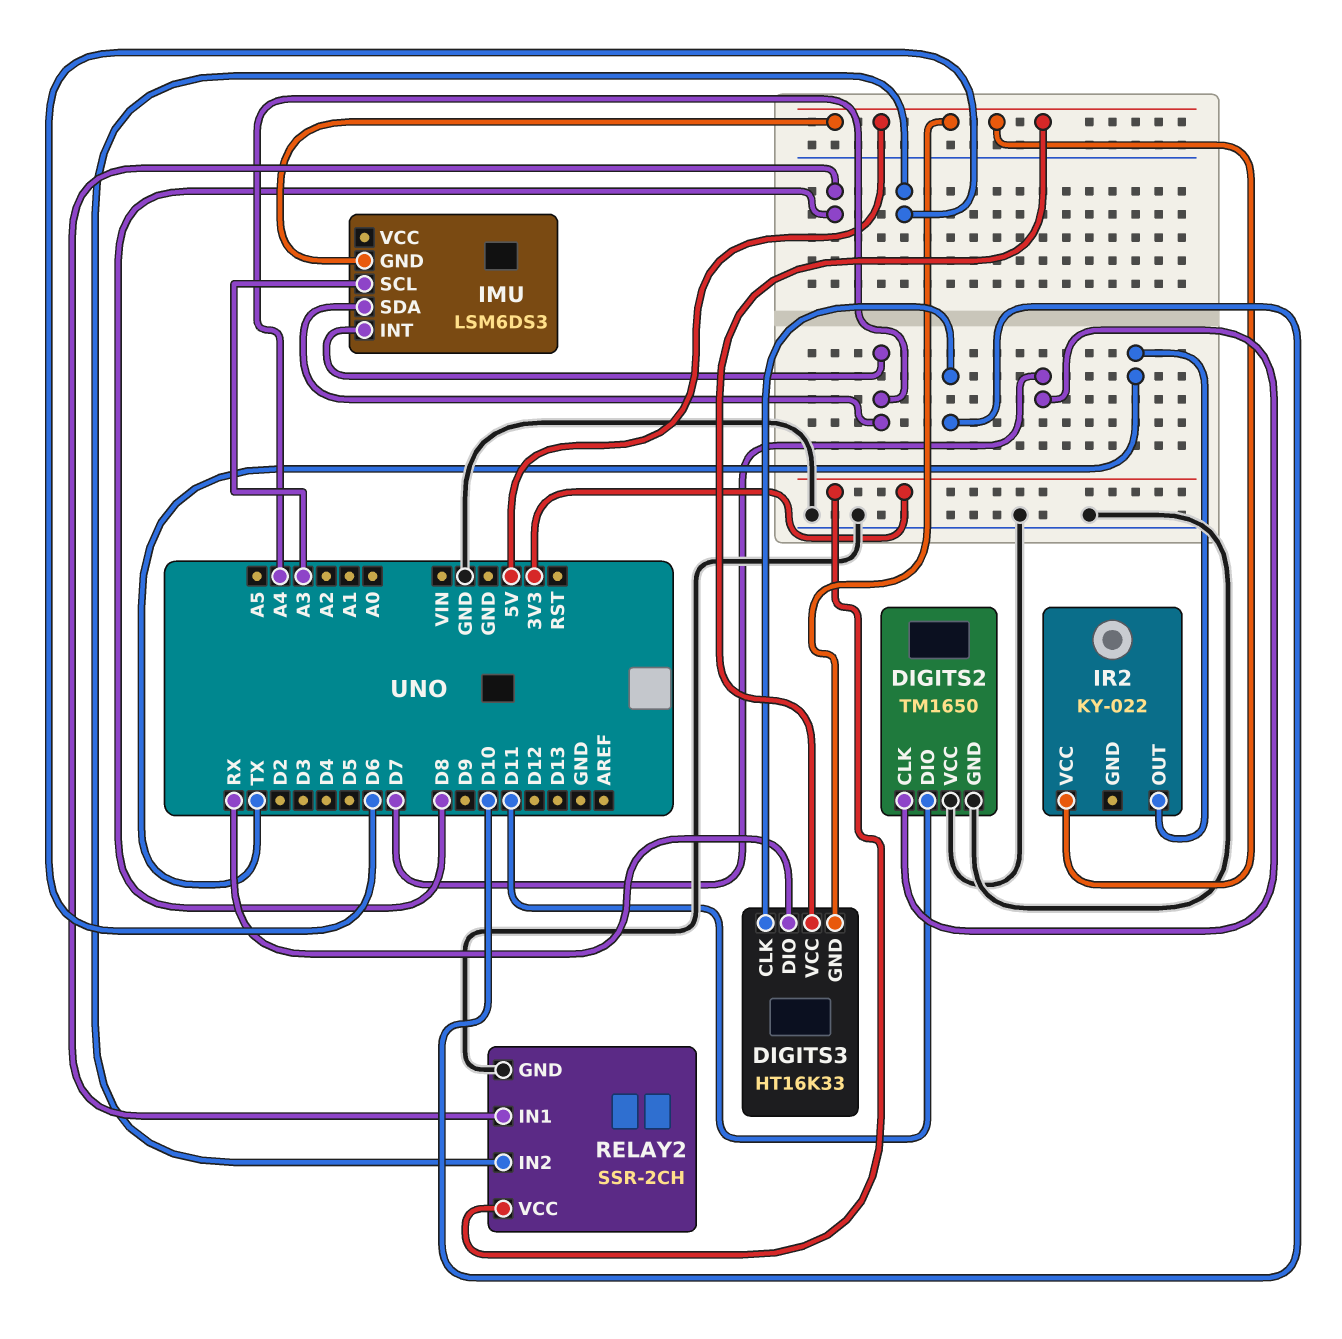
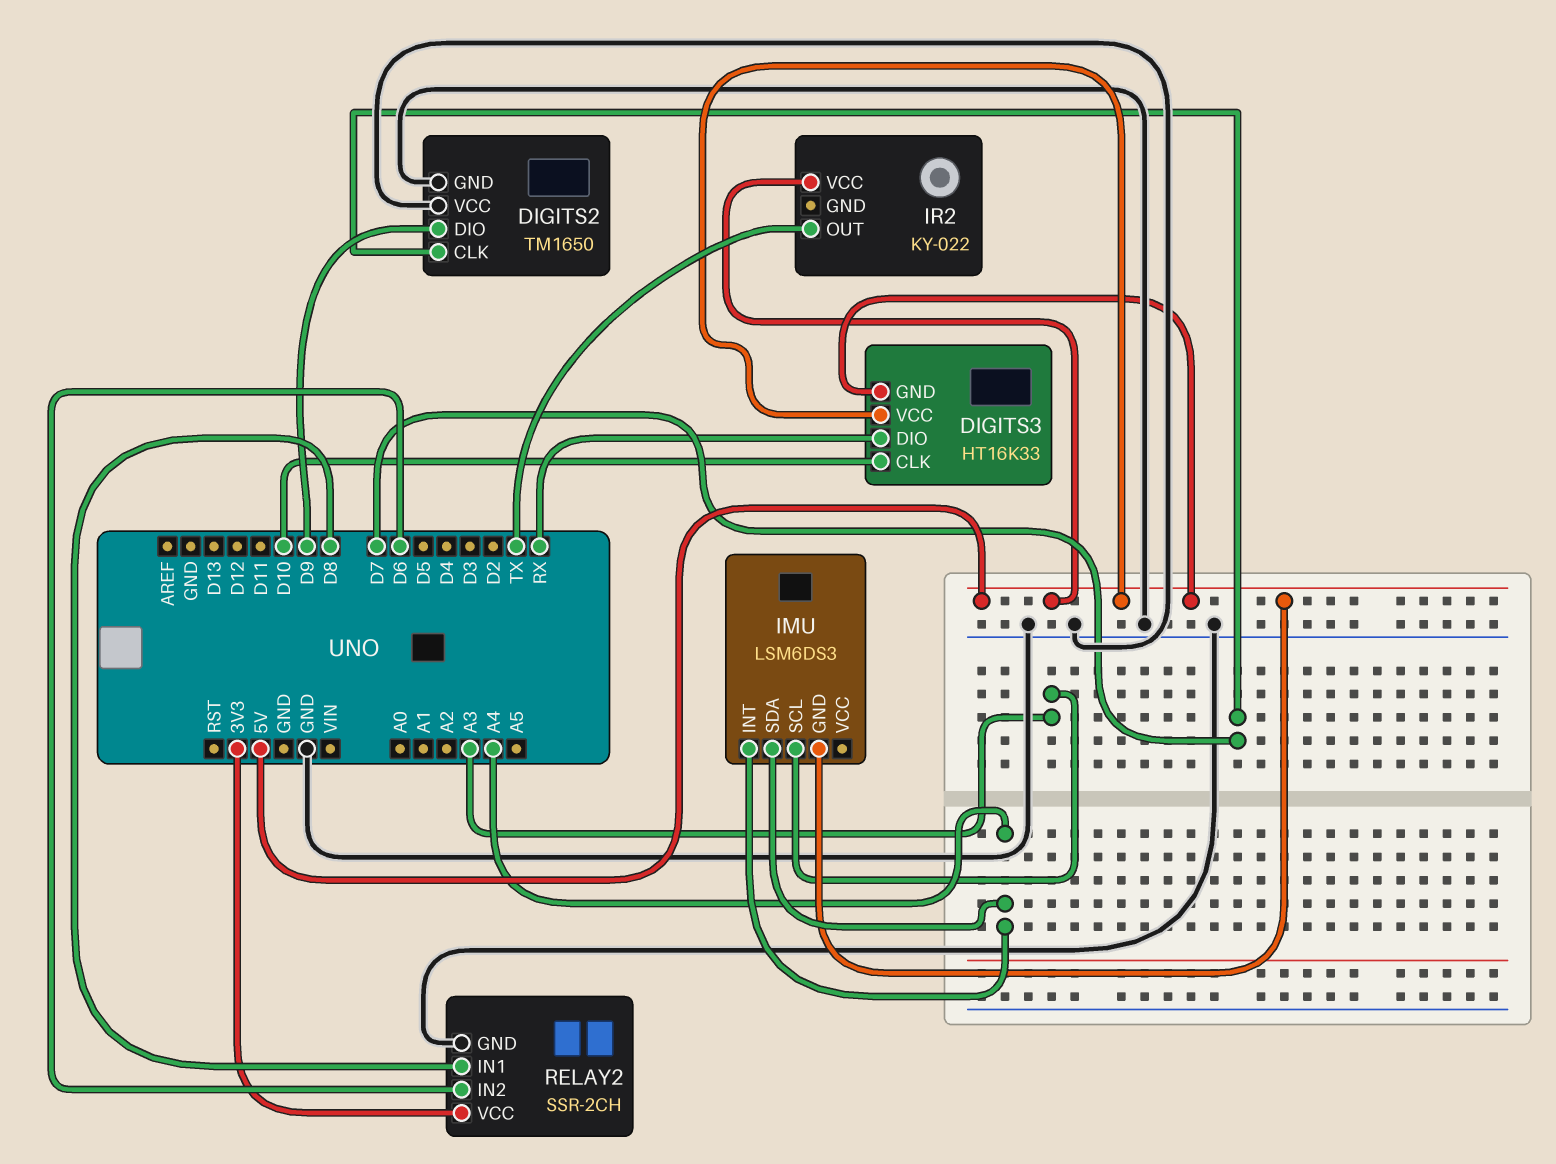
DIGITS2 pin DIO: D11 -> D9

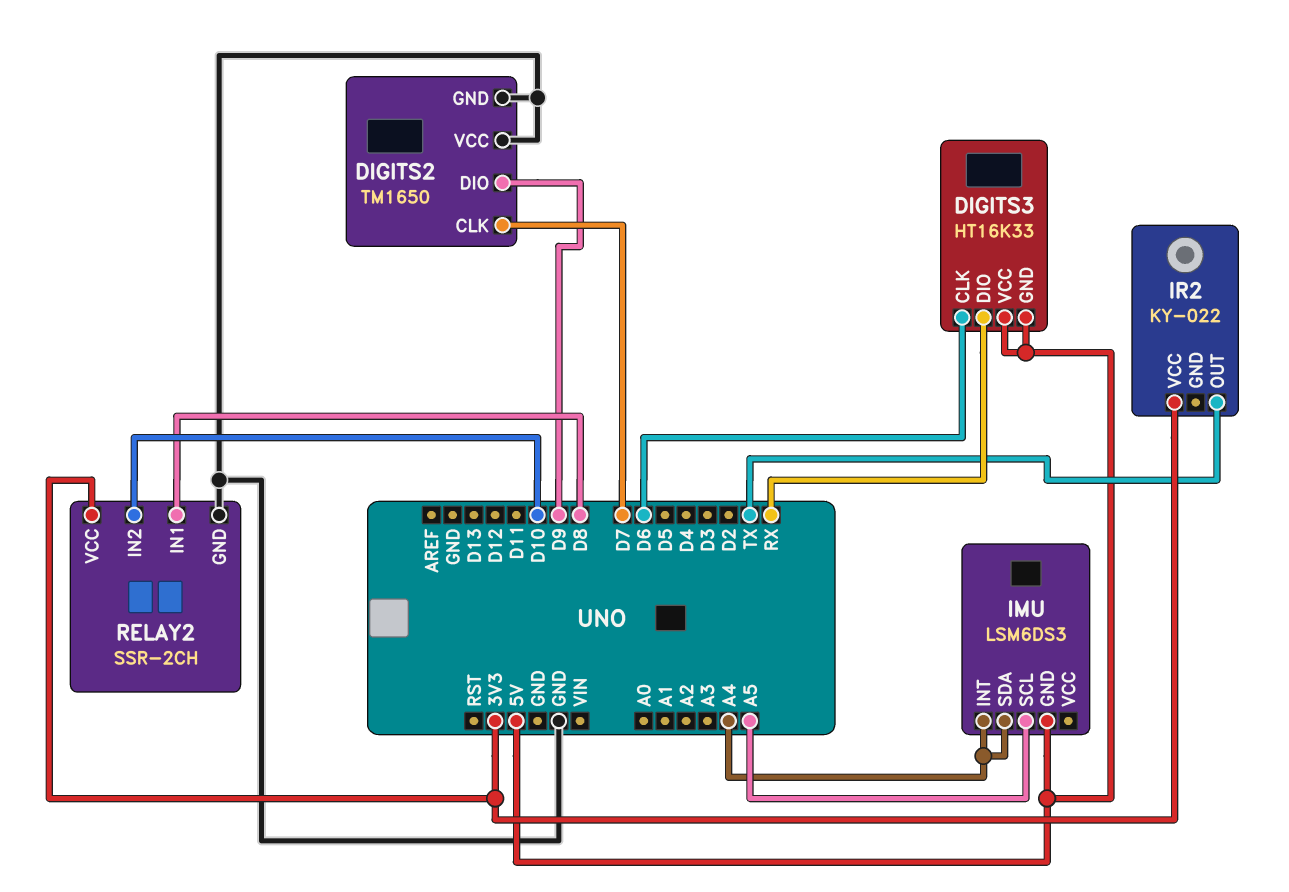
DIGITS3 pin CLK: D10 -> D6
IMU pin SCL: A3 -> A5
IR2 pin VCC: 5V -> 3V3
RELAY2 pin IN2: D6 -> D10

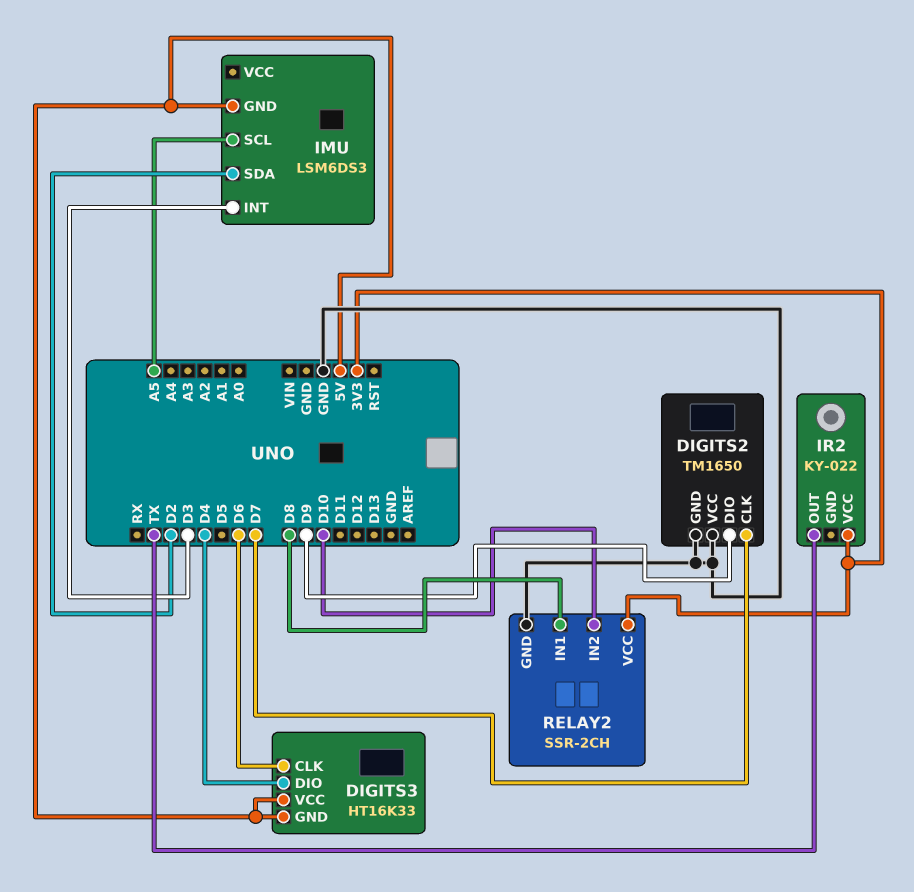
DIGITS3 pin DIO: RX -> D4
IMU pin INT: A4 -> D3
IMU pin SDA: A4 -> D2

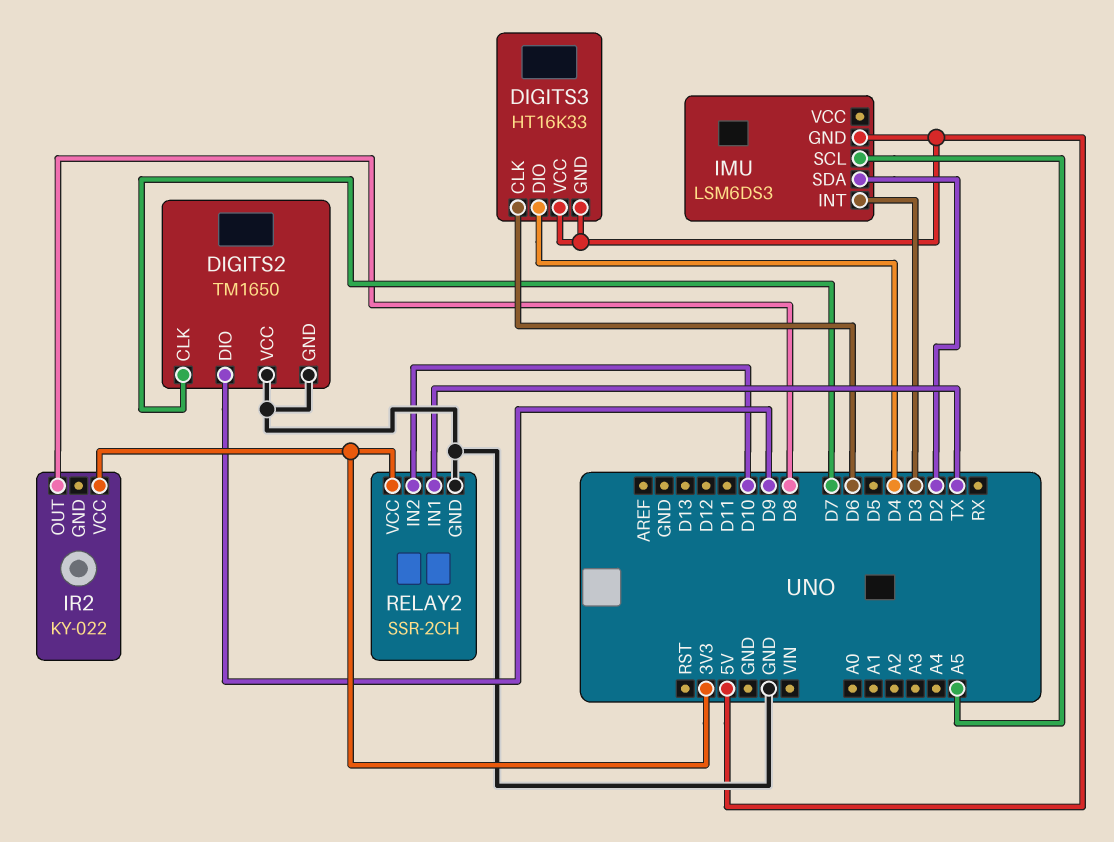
IR2 pin OUT: TX -> D8
RELAY2 pin IN1: D8 -> TX

